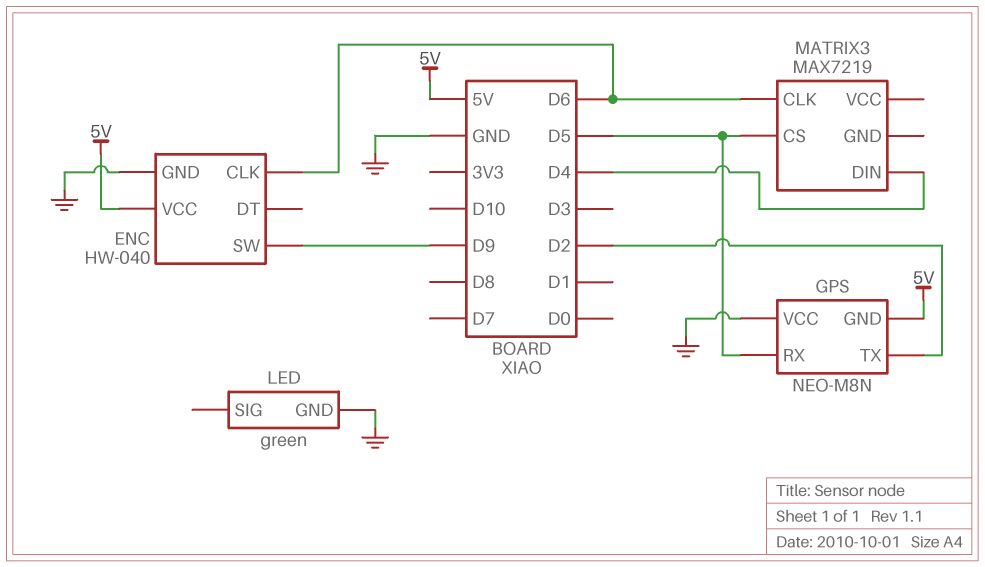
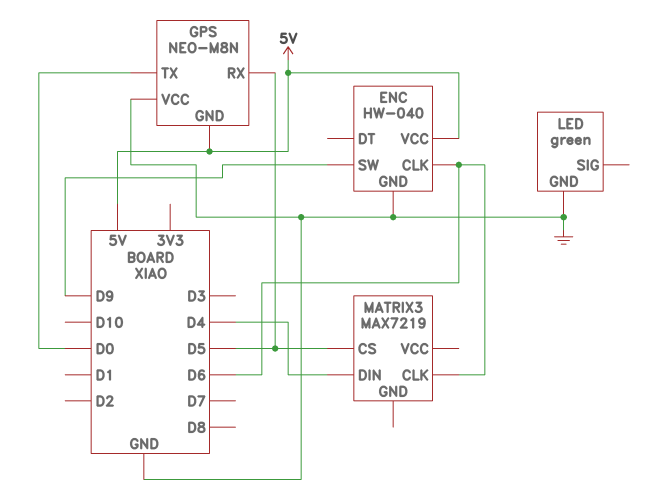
GPS pin TX: D2 -> D0

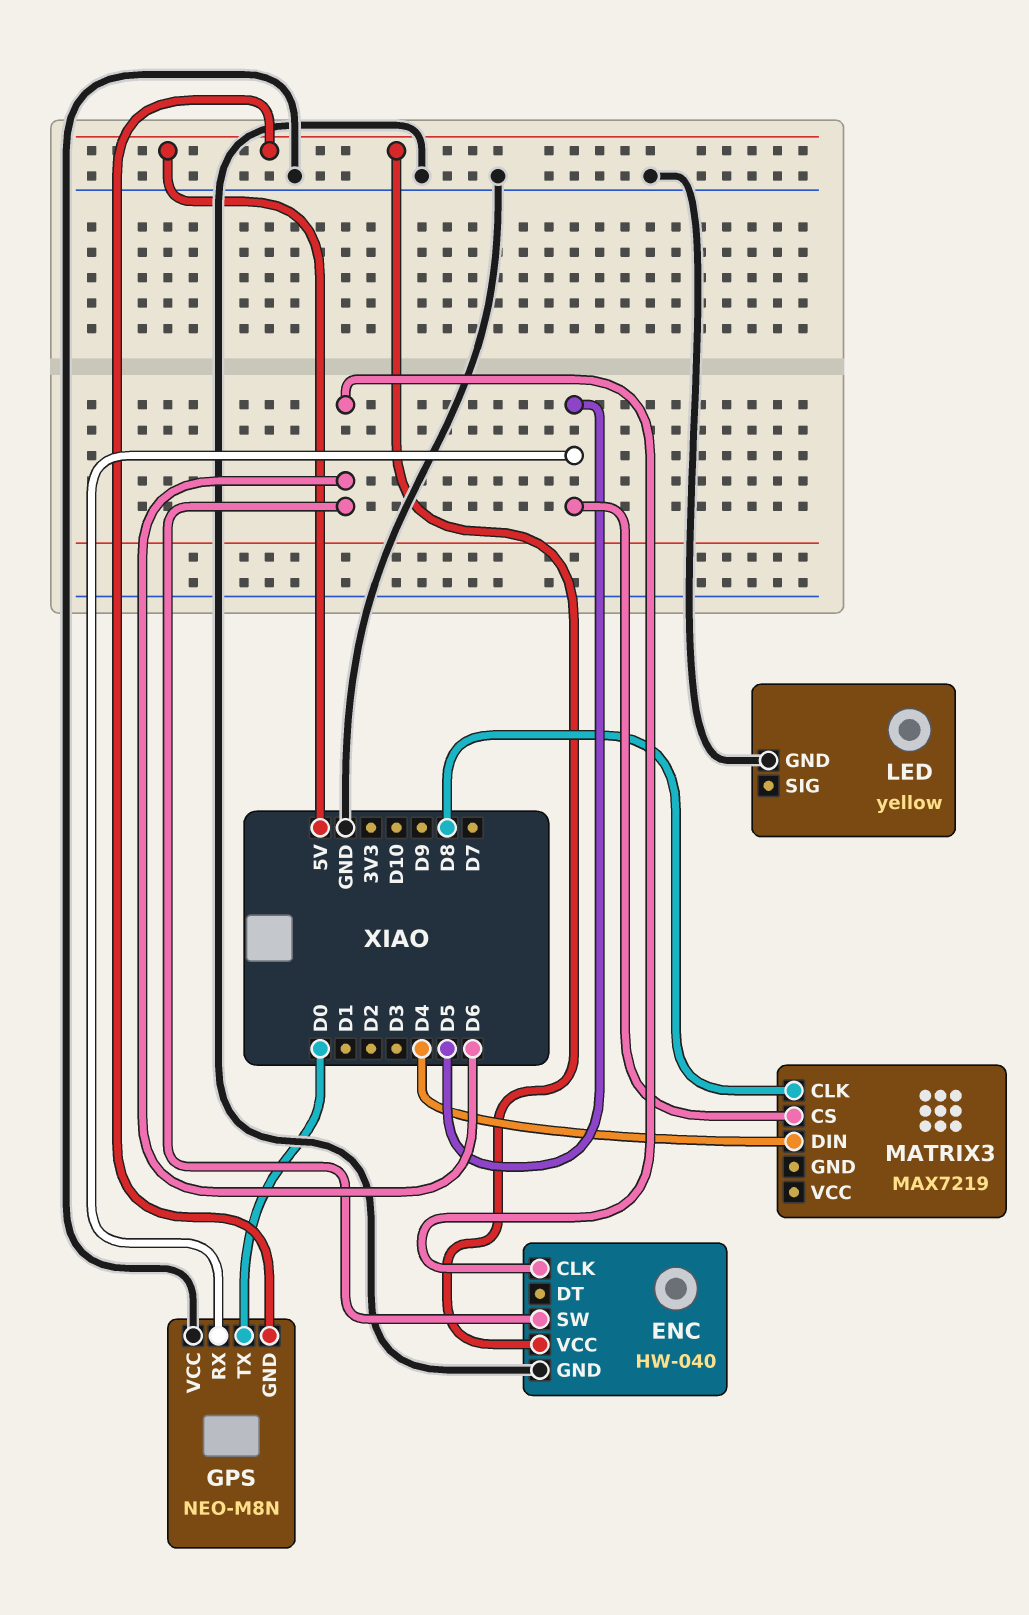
ENC pin SW: D9 -> D6
LED: green -> yellow
MATRIX3 pin CLK: D6 -> D8

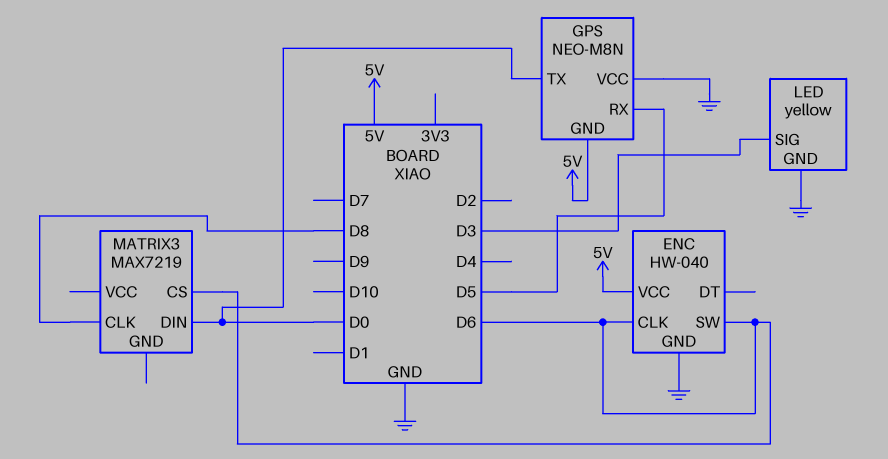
LED pin SIG: none -> D3
MATRIX3 pin CS: D5 -> D6
MATRIX3 pin DIN: D4 -> D0

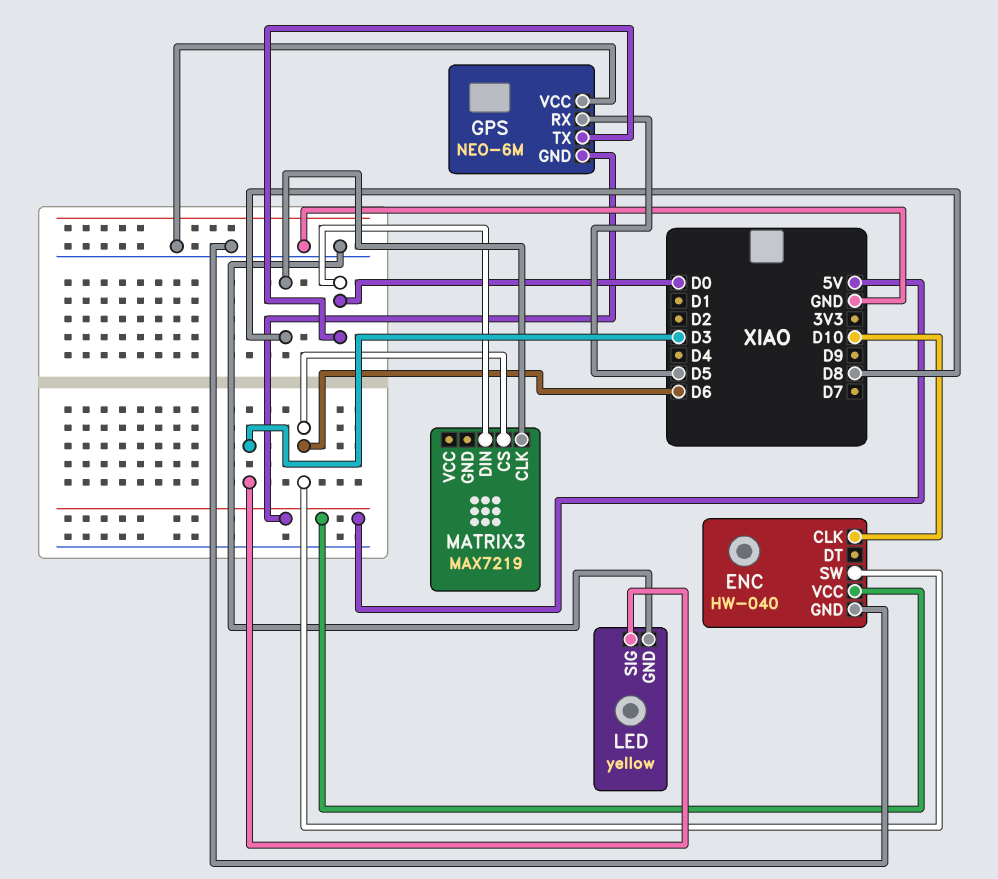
ENC pin CLK: D6 -> D10
GPS: NEO-M8N -> NEO-6M

